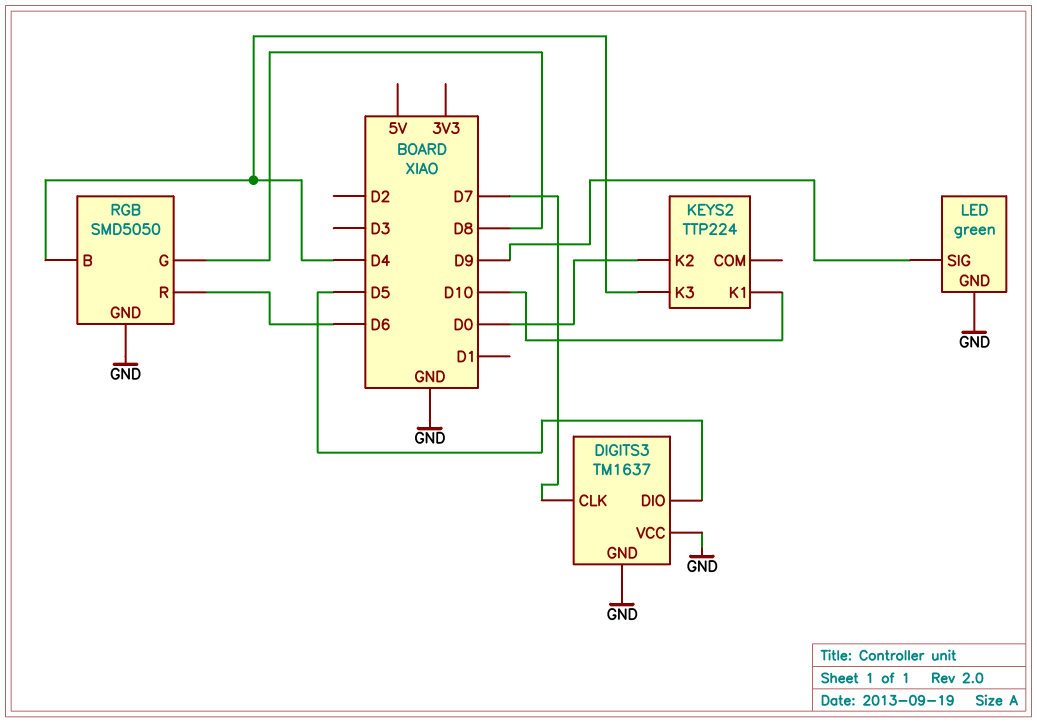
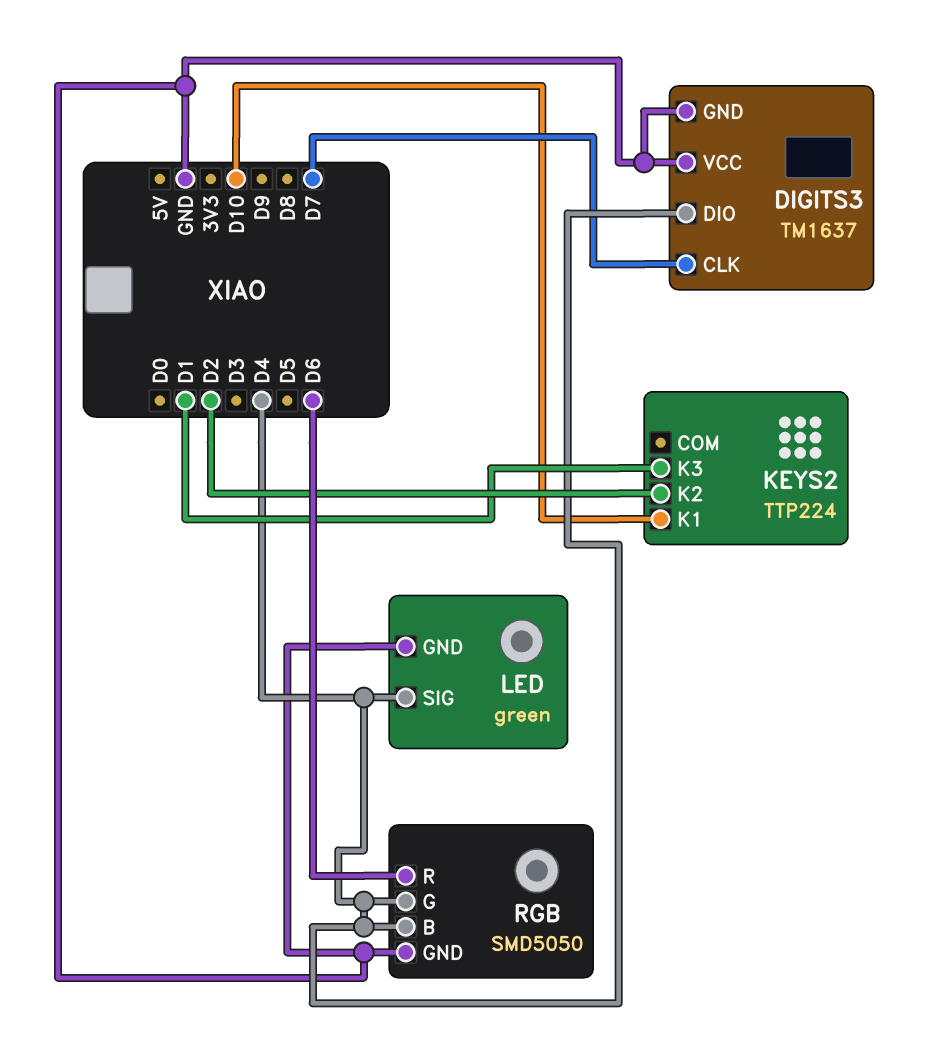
DIGITS3 pin DIO: D5 -> D4
KEYS2 pin K2: D0 -> D2
KEYS2 pin K3: D4 -> D1
LED pin SIG: D9 -> D4
RGB pin G: D8 -> D4

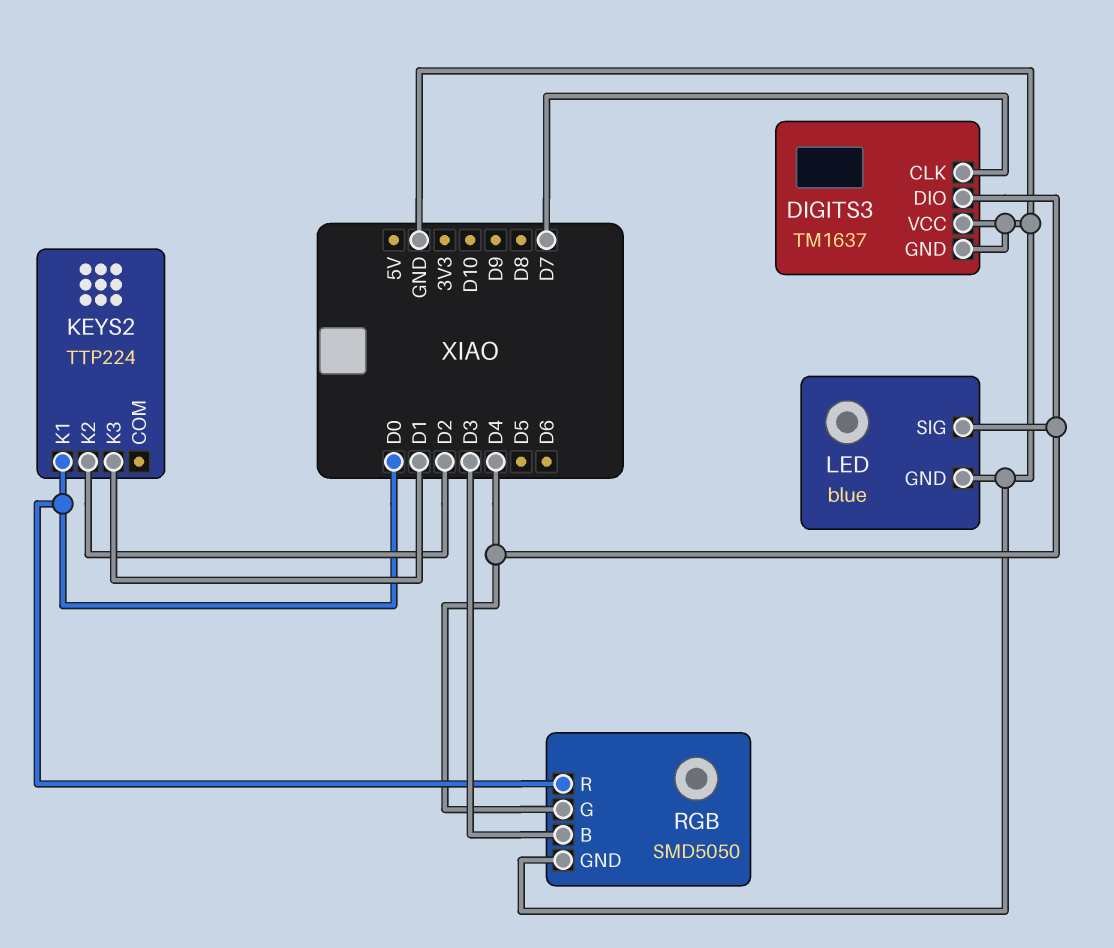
KEYS2 pin K1: D10 -> D0
LED: green -> blue
RGB pin B: D4 -> D3
RGB pin R: D6 -> D0

